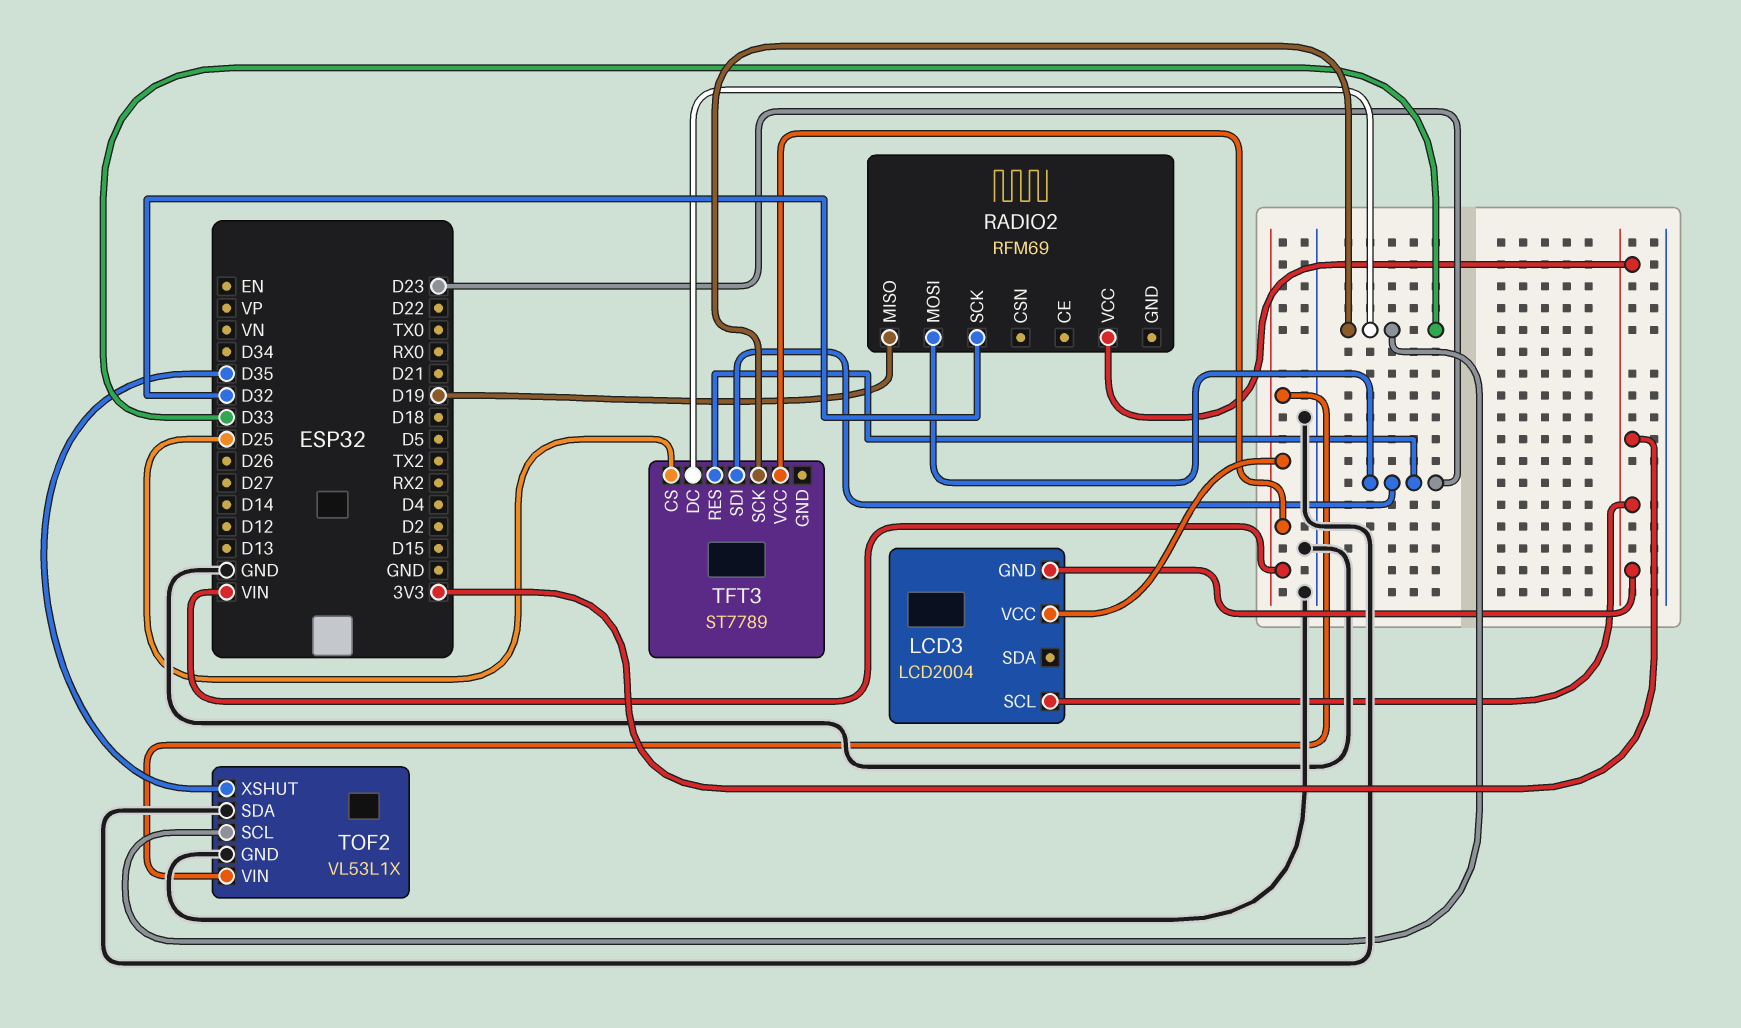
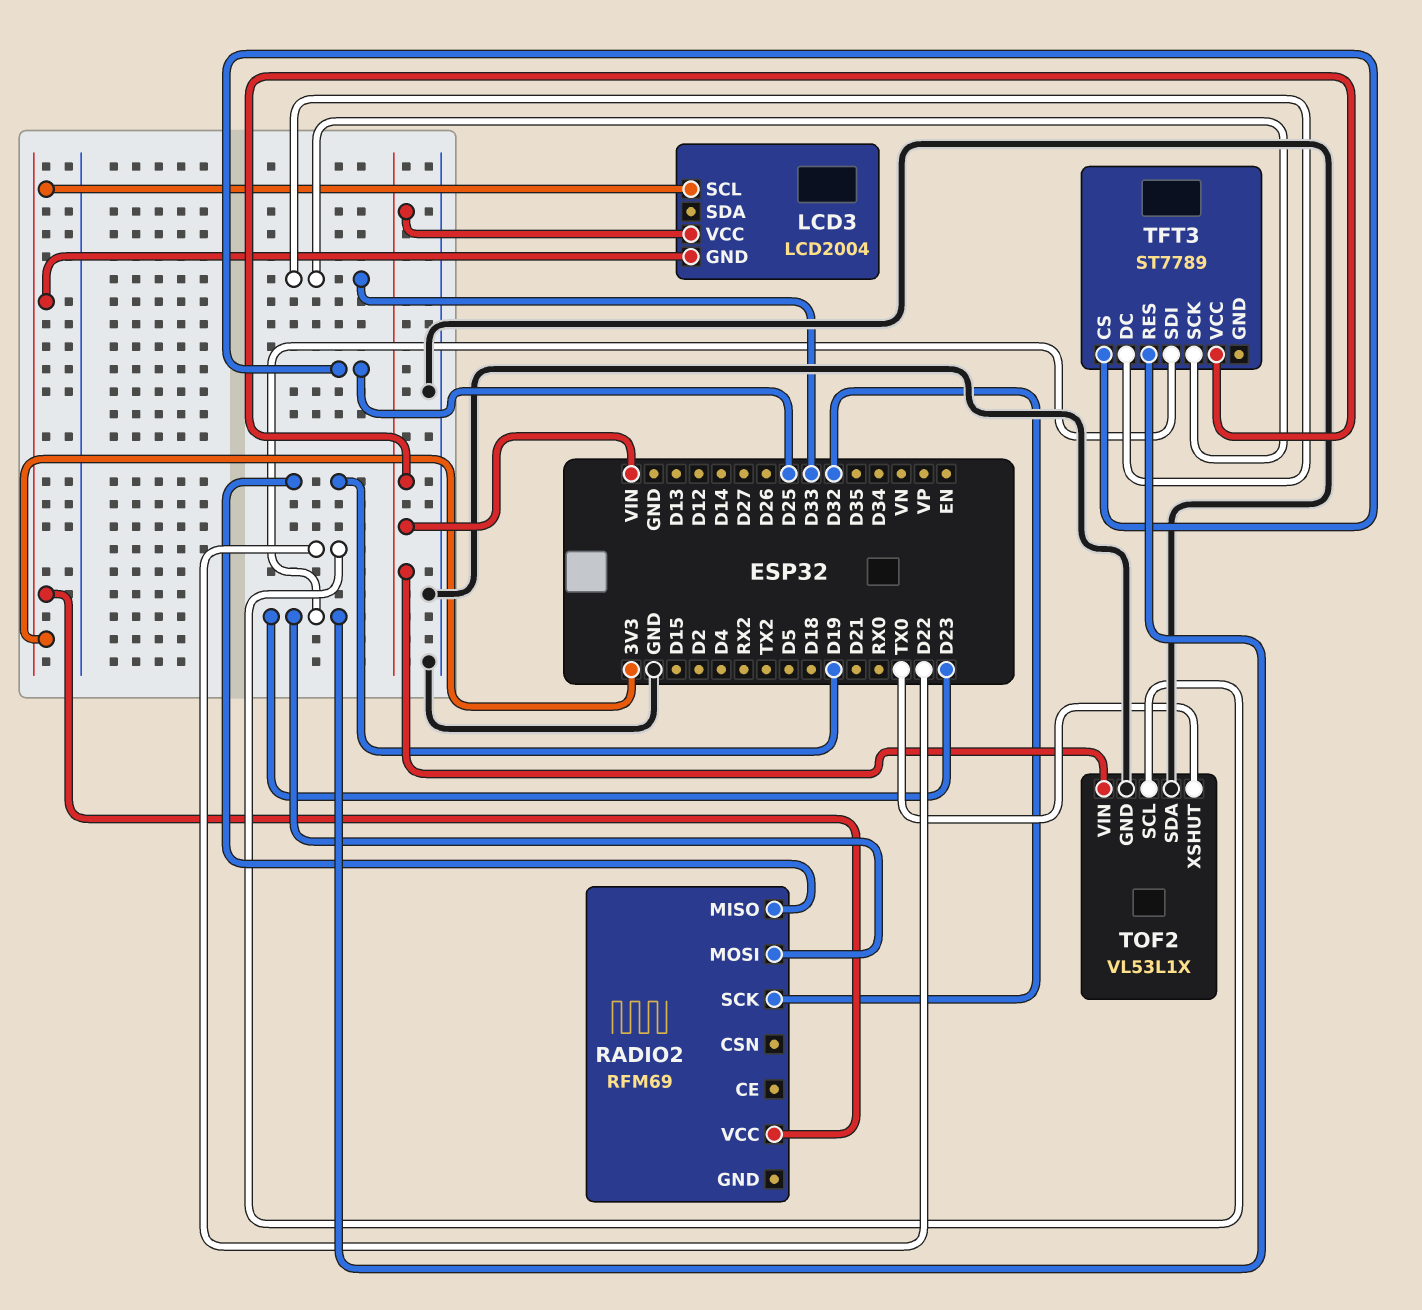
TOF2 pin SCL: D33 -> D22
TOF2 pin XSHUT: D35 -> TX0

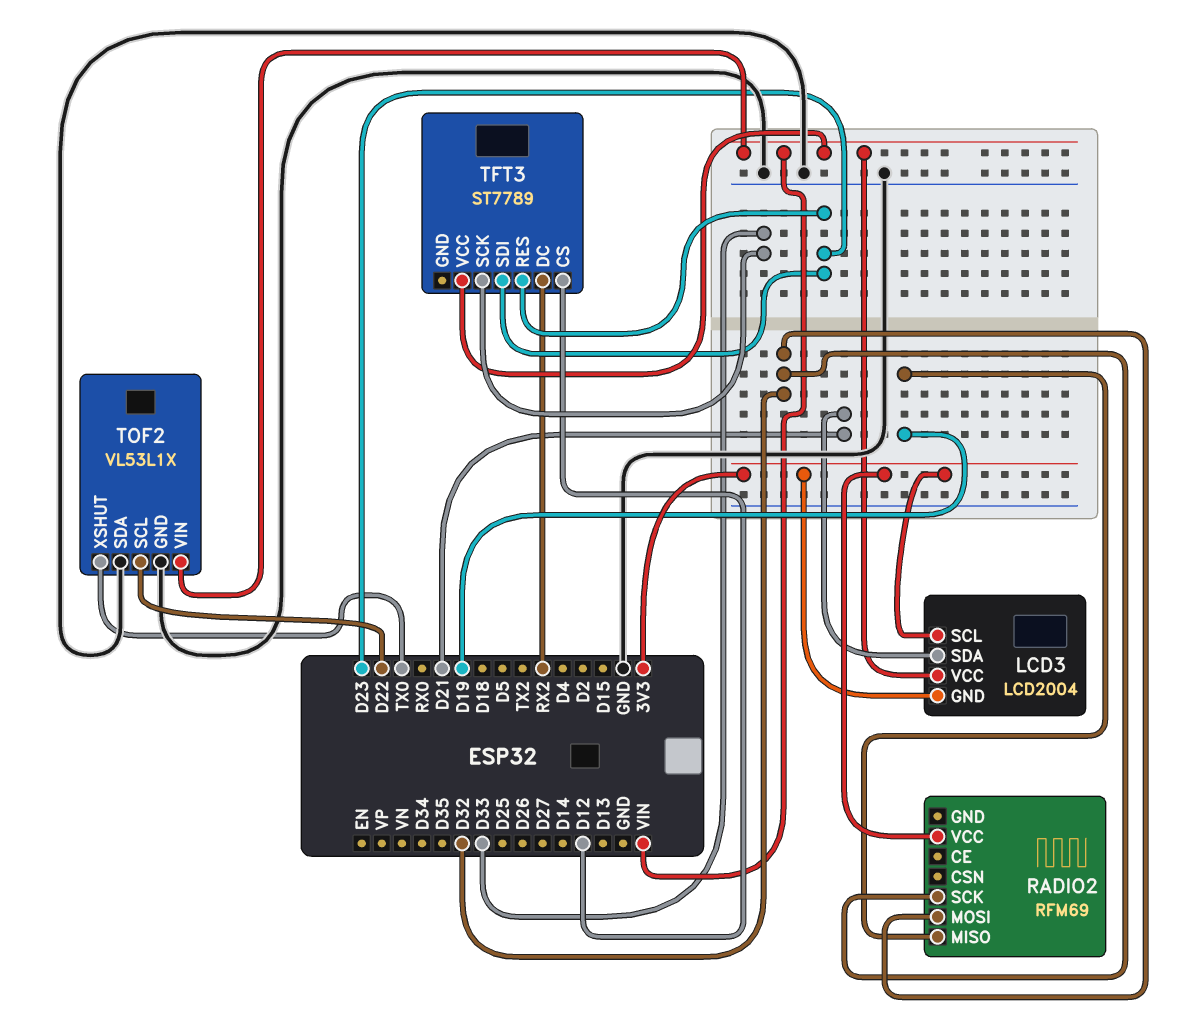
LCD3 pin SDA: none -> D21
RADIO2 pin MOSI: D23 -> D32
TFT3 pin CS: D25 -> D12
TFT3 pin DC: D33 -> RX2

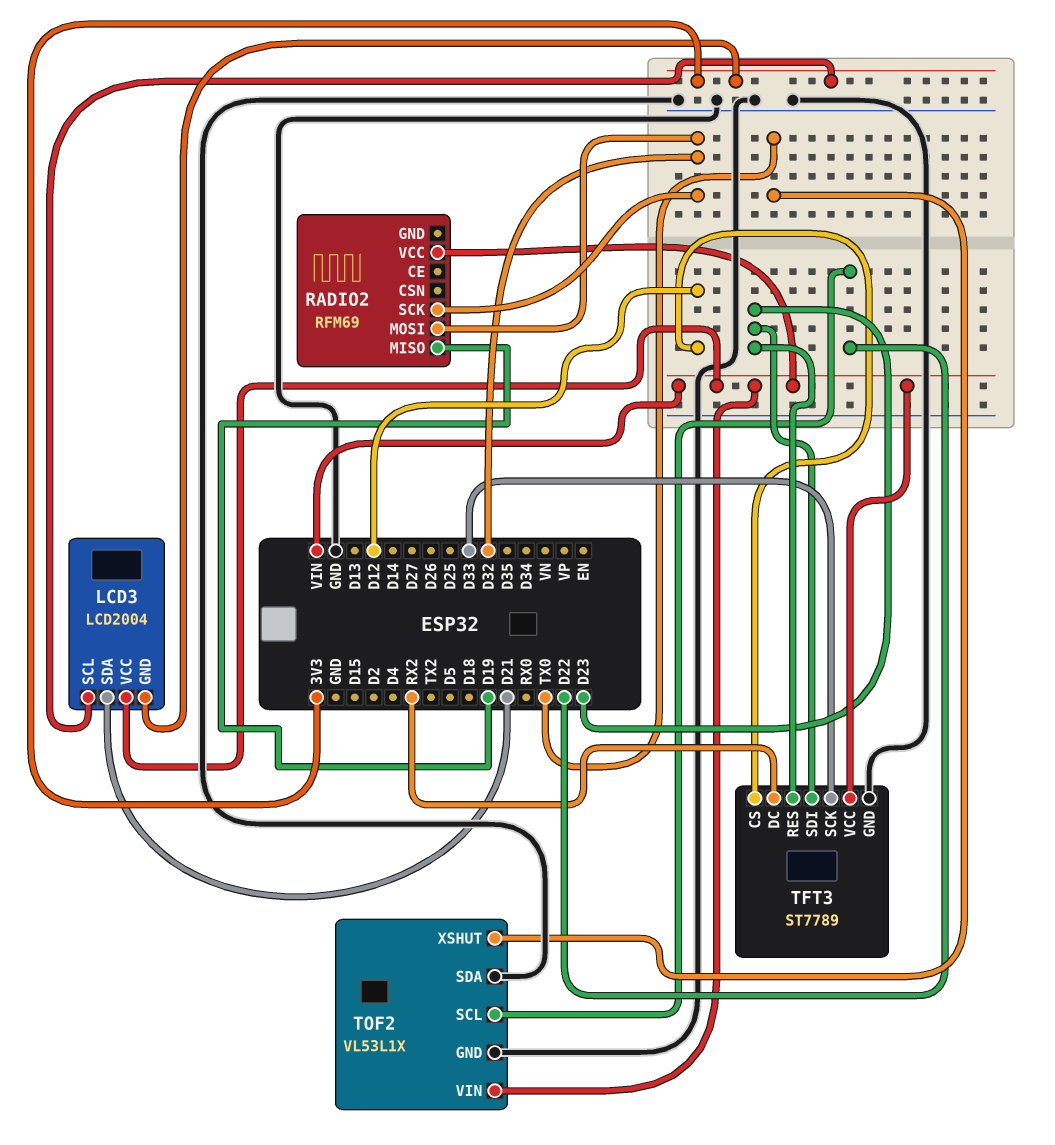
RADIO2 pin VCC: 3V3 -> VIN
TFT3 pin GND: none -> GND

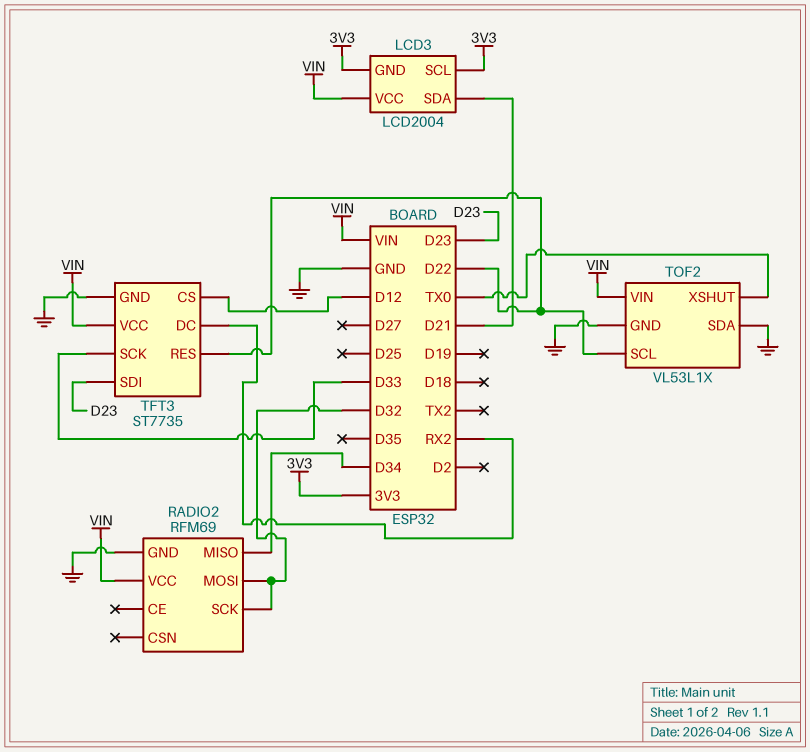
RADIO2 pin GND: none -> GND
RADIO2 pin MISO: D19 -> D34
TFT3: ST7789 -> ST7735
TFT3 pin RES: D23 -> D22

